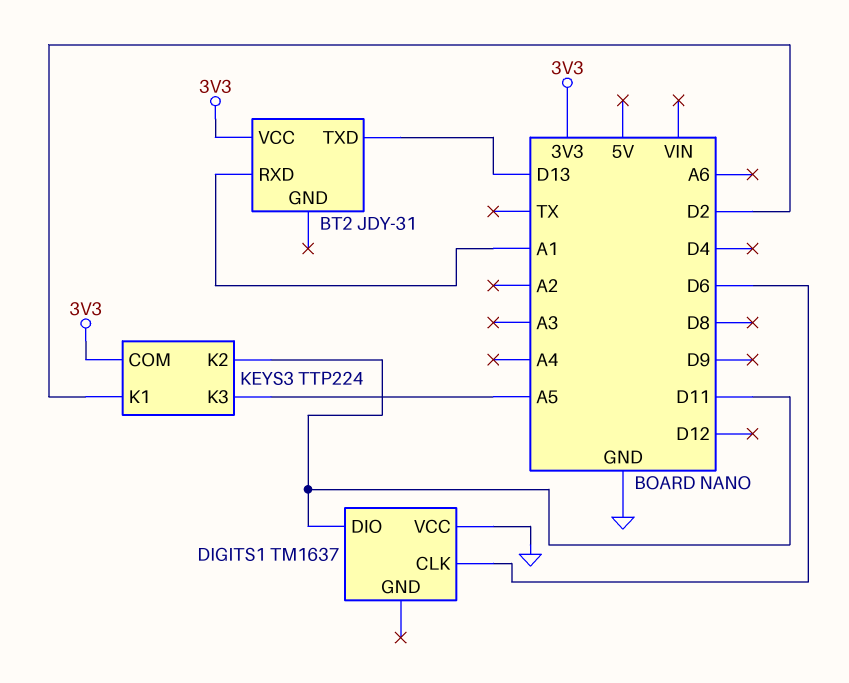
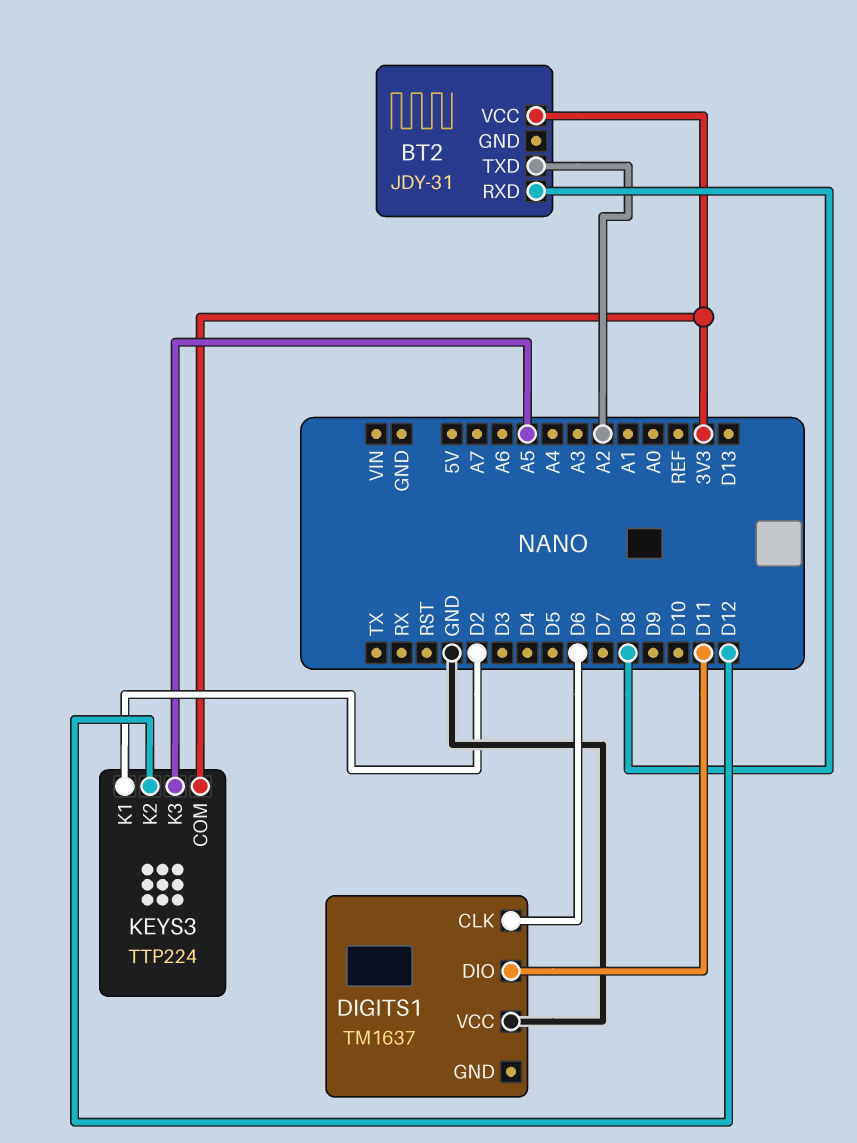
BT2 pin RXD: A1 -> D8
BT2 pin TXD: D13 -> A2
KEYS3 pin K2: D11 -> D12

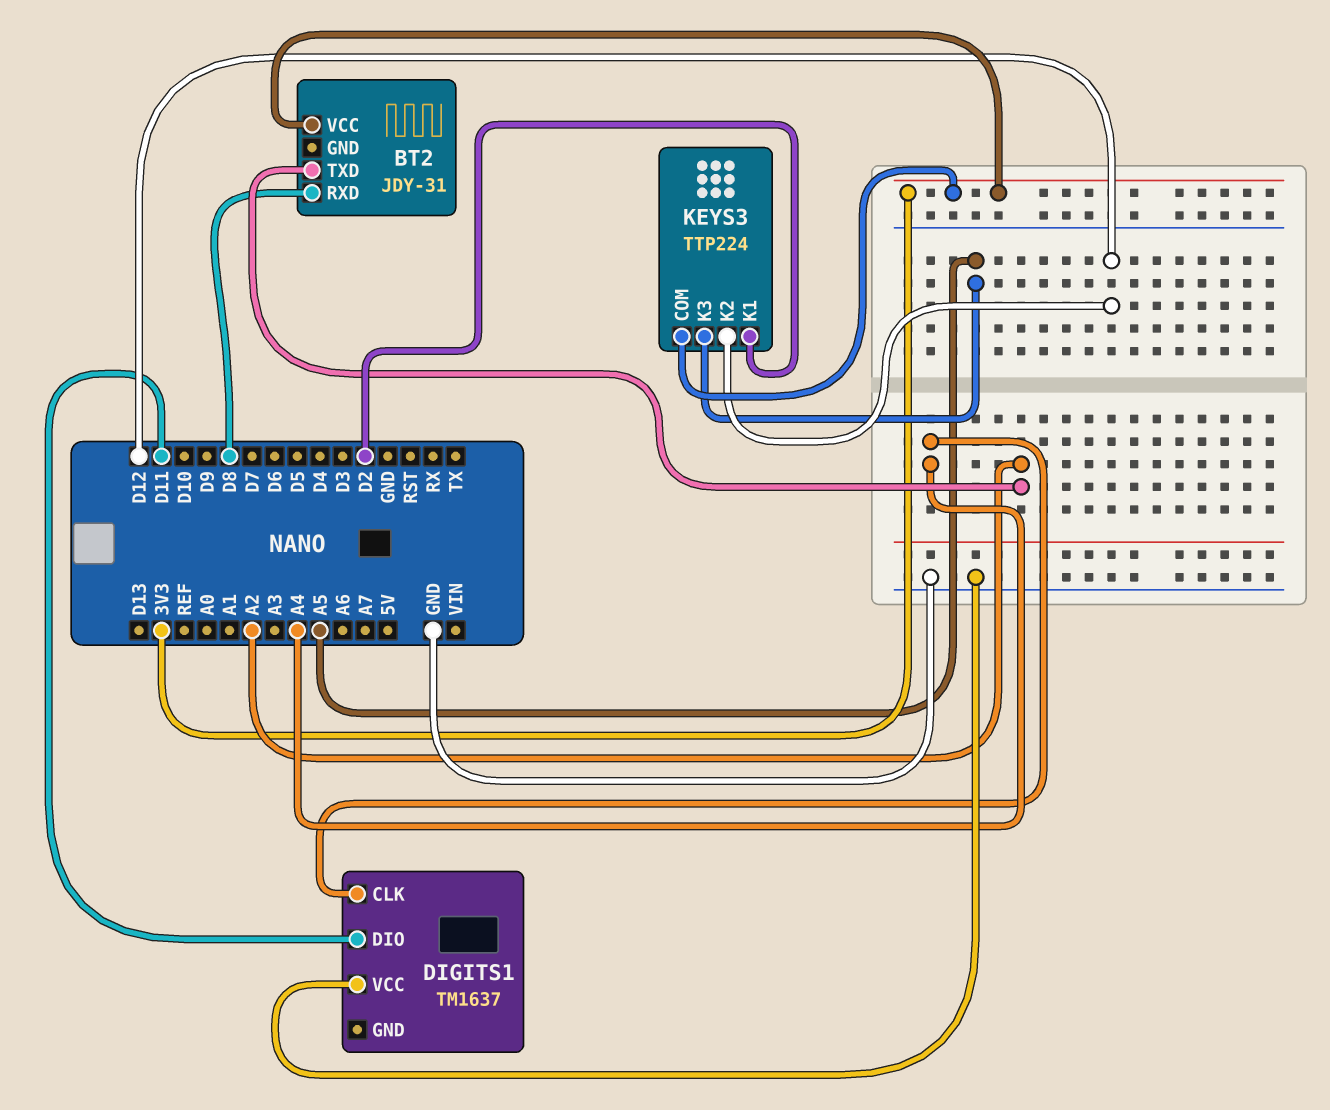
DIGITS1 pin CLK: D6 -> A4

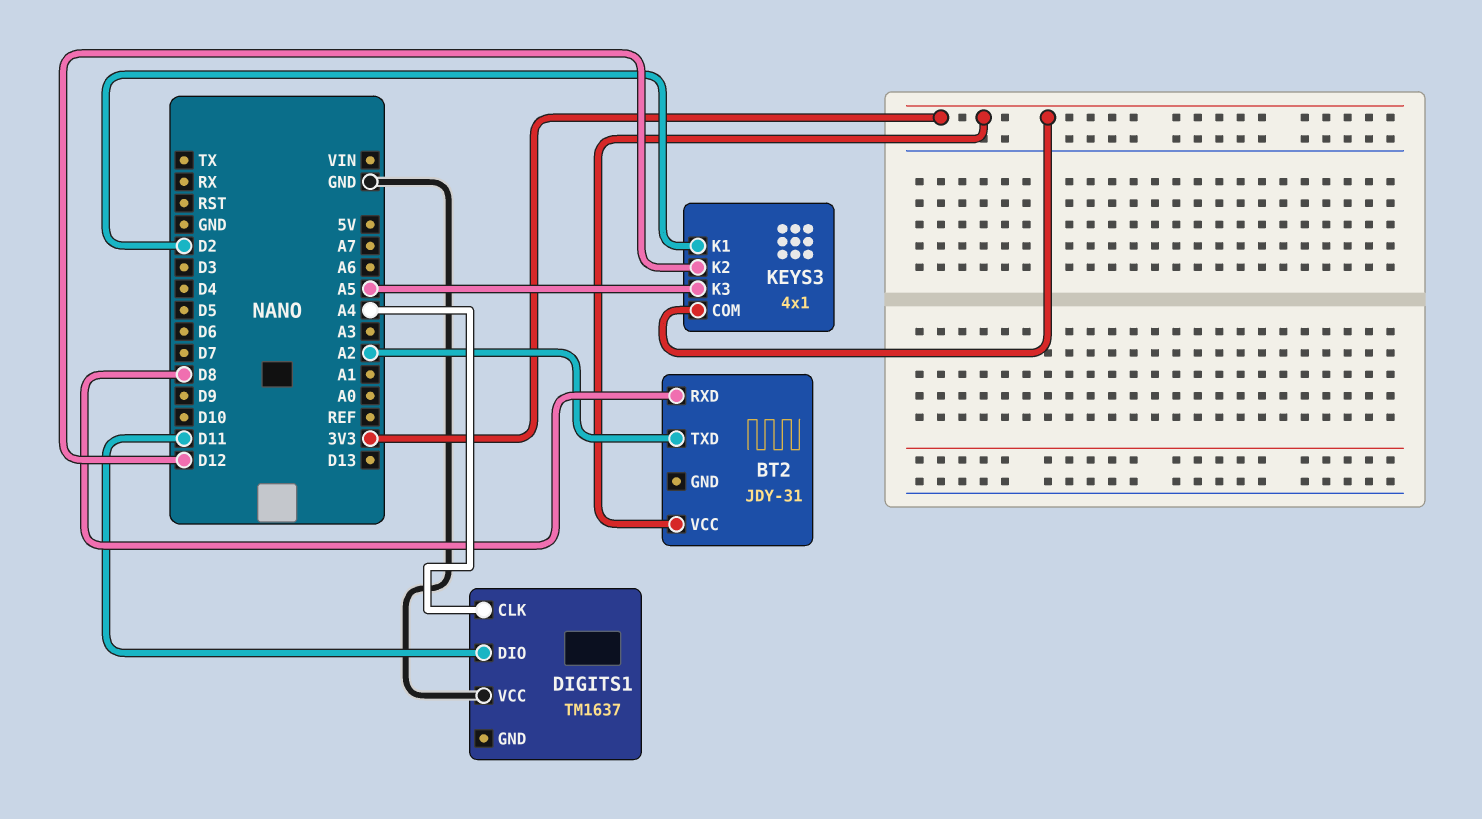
KEYS3: TTP224 -> 4x1

